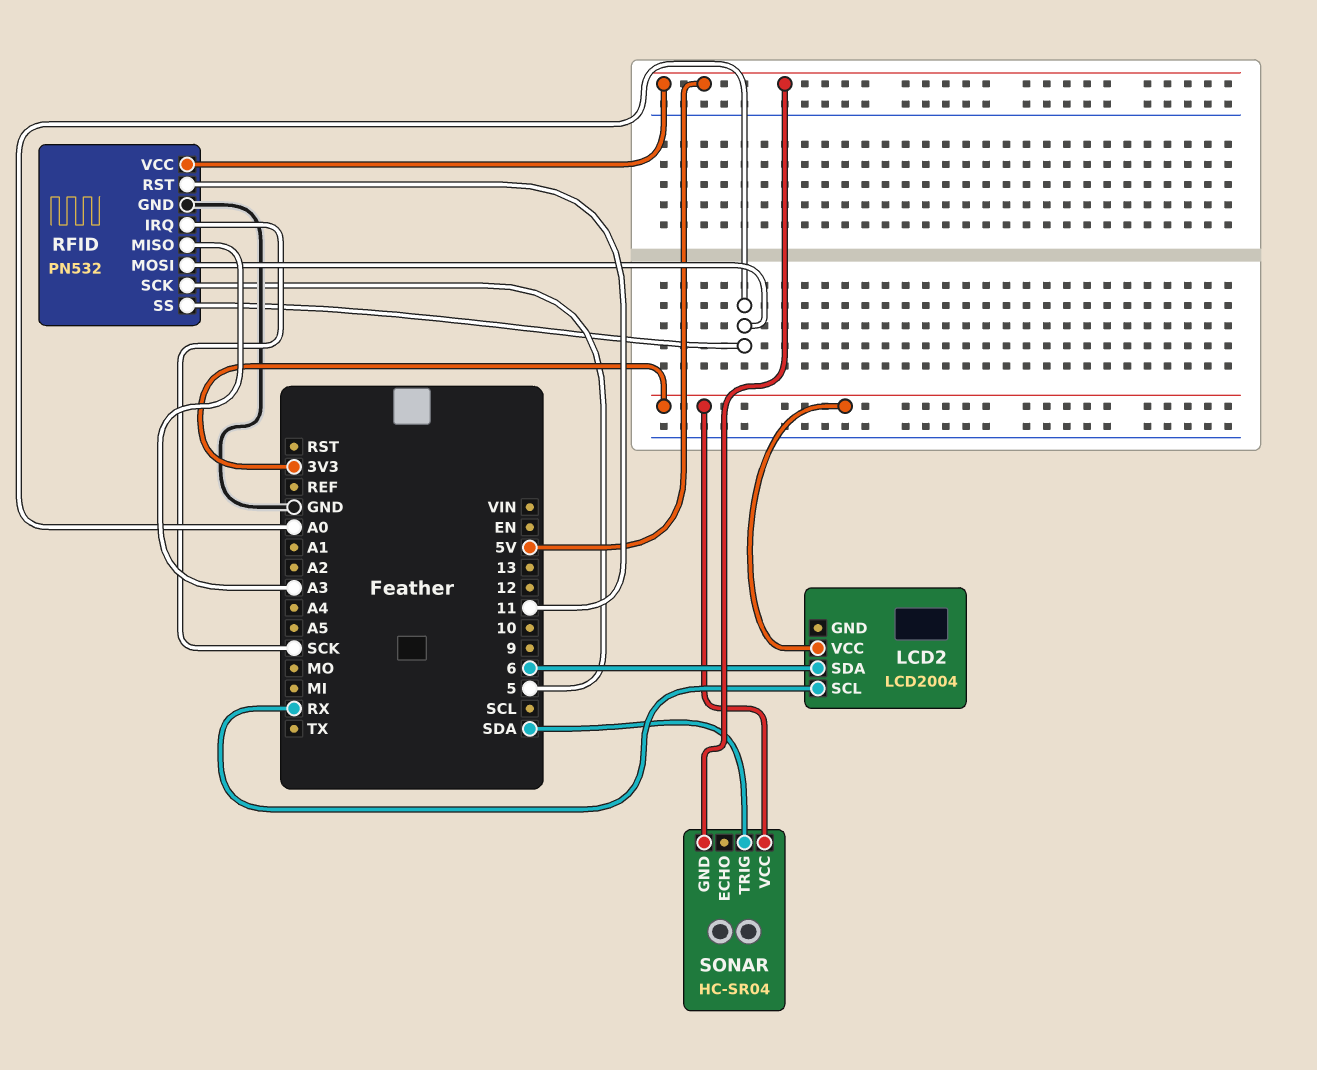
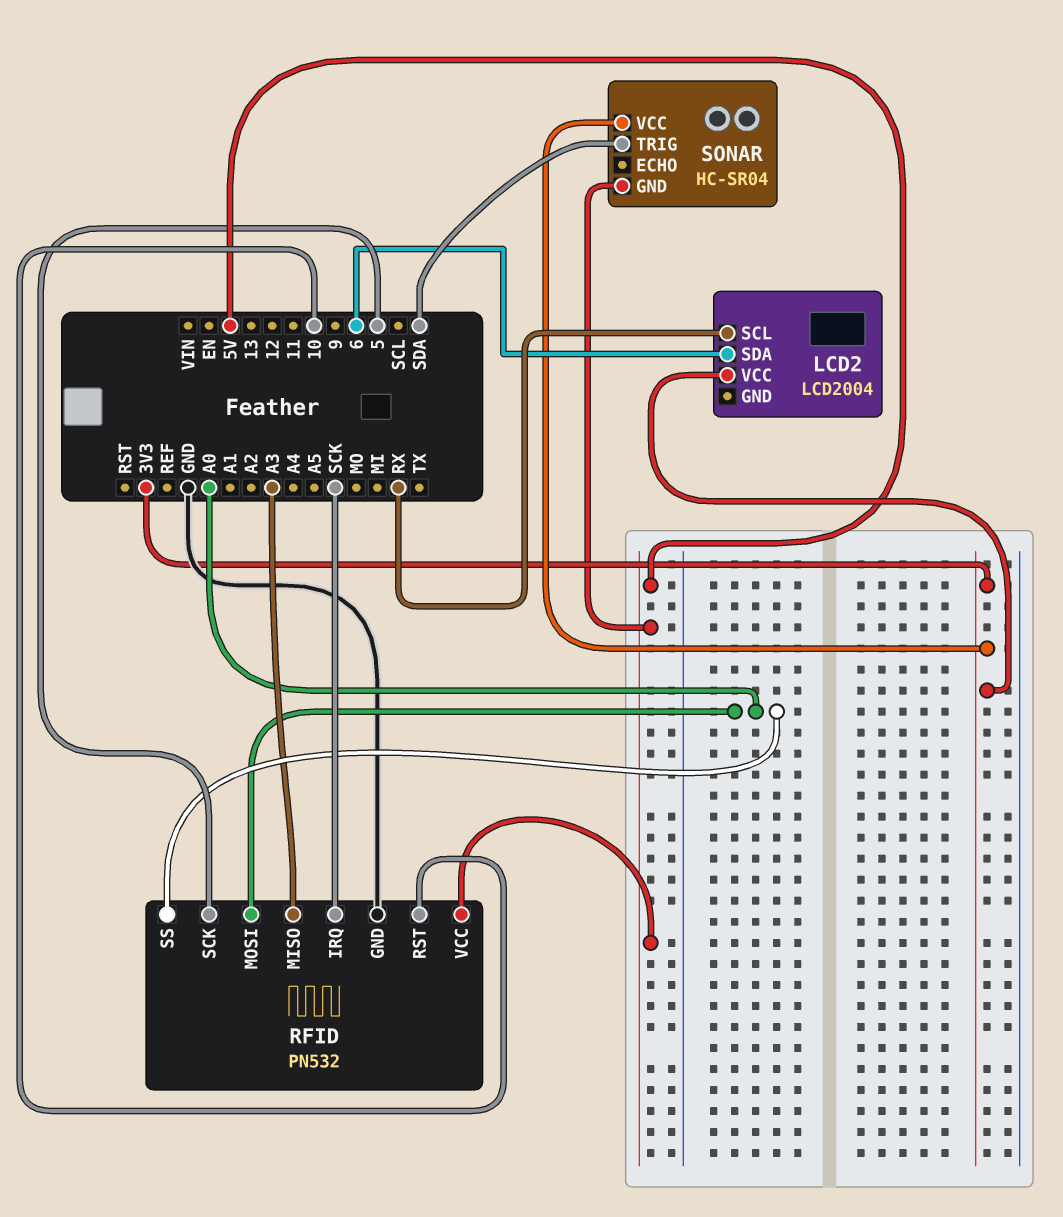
RFID pin RST: 11 -> 10

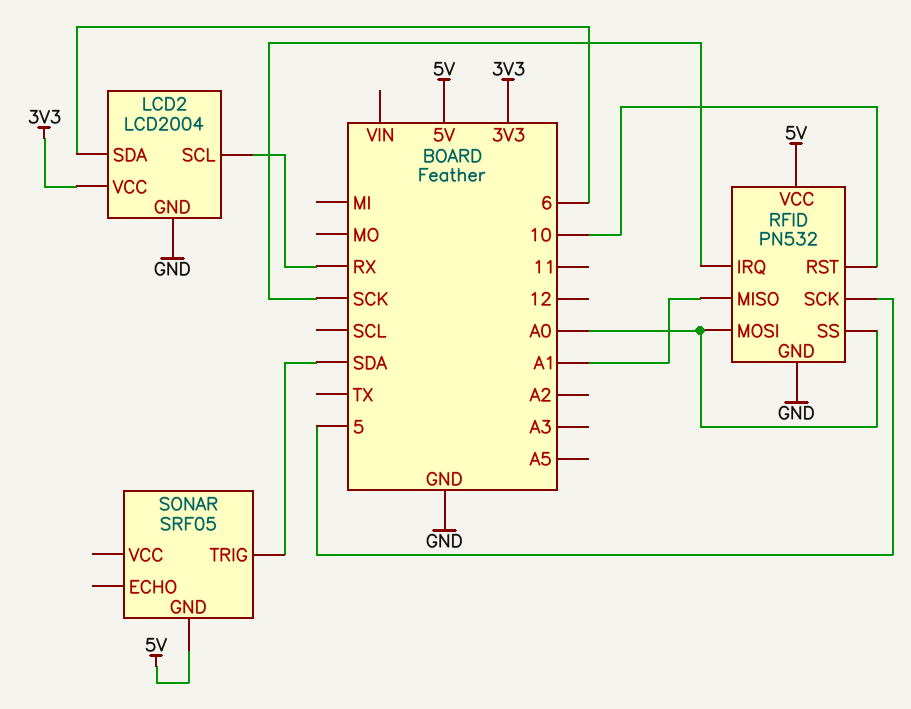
LCD2 pin GND: none -> GND
RFID pin MISO: A3 -> A1
SONAR: HC-SR04 -> SRF05
SONAR pin VCC: 3V3 -> none

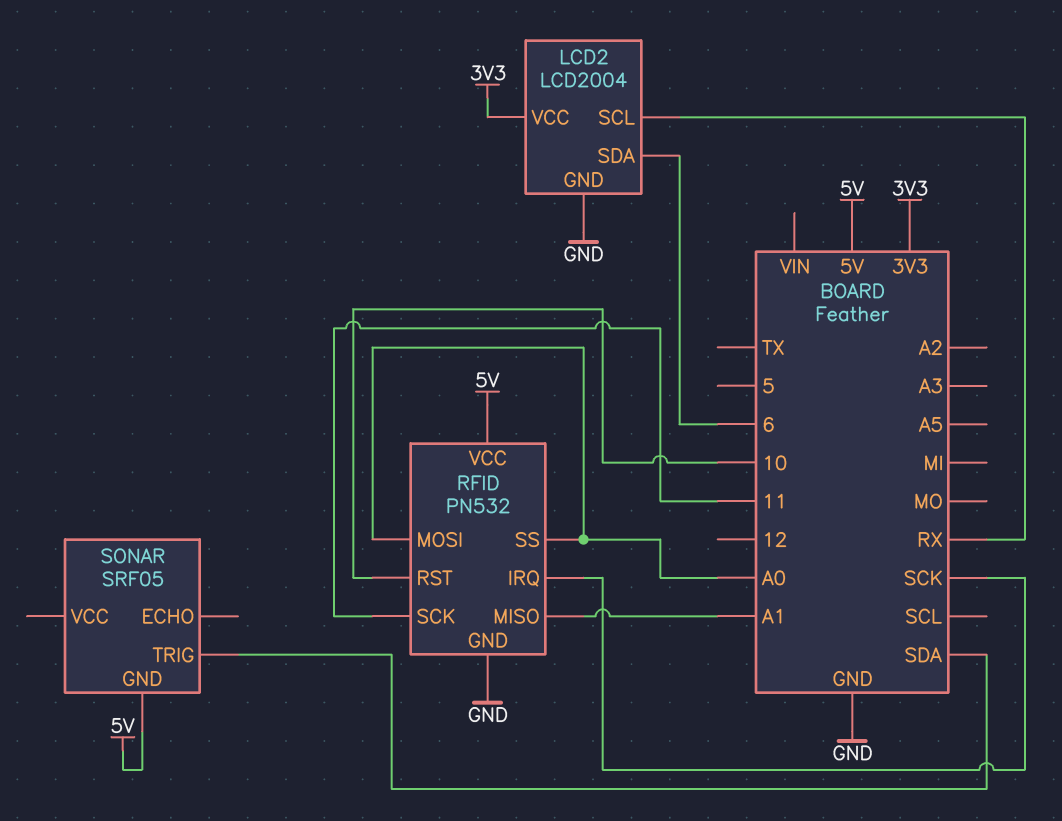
RFID pin SCK: 5 -> 11

